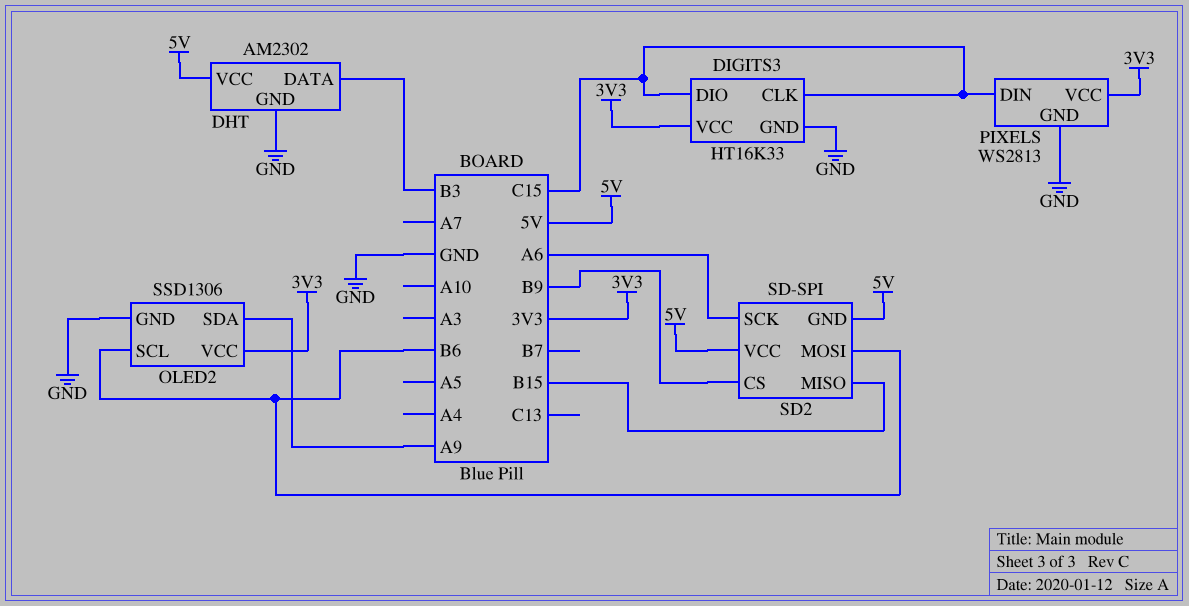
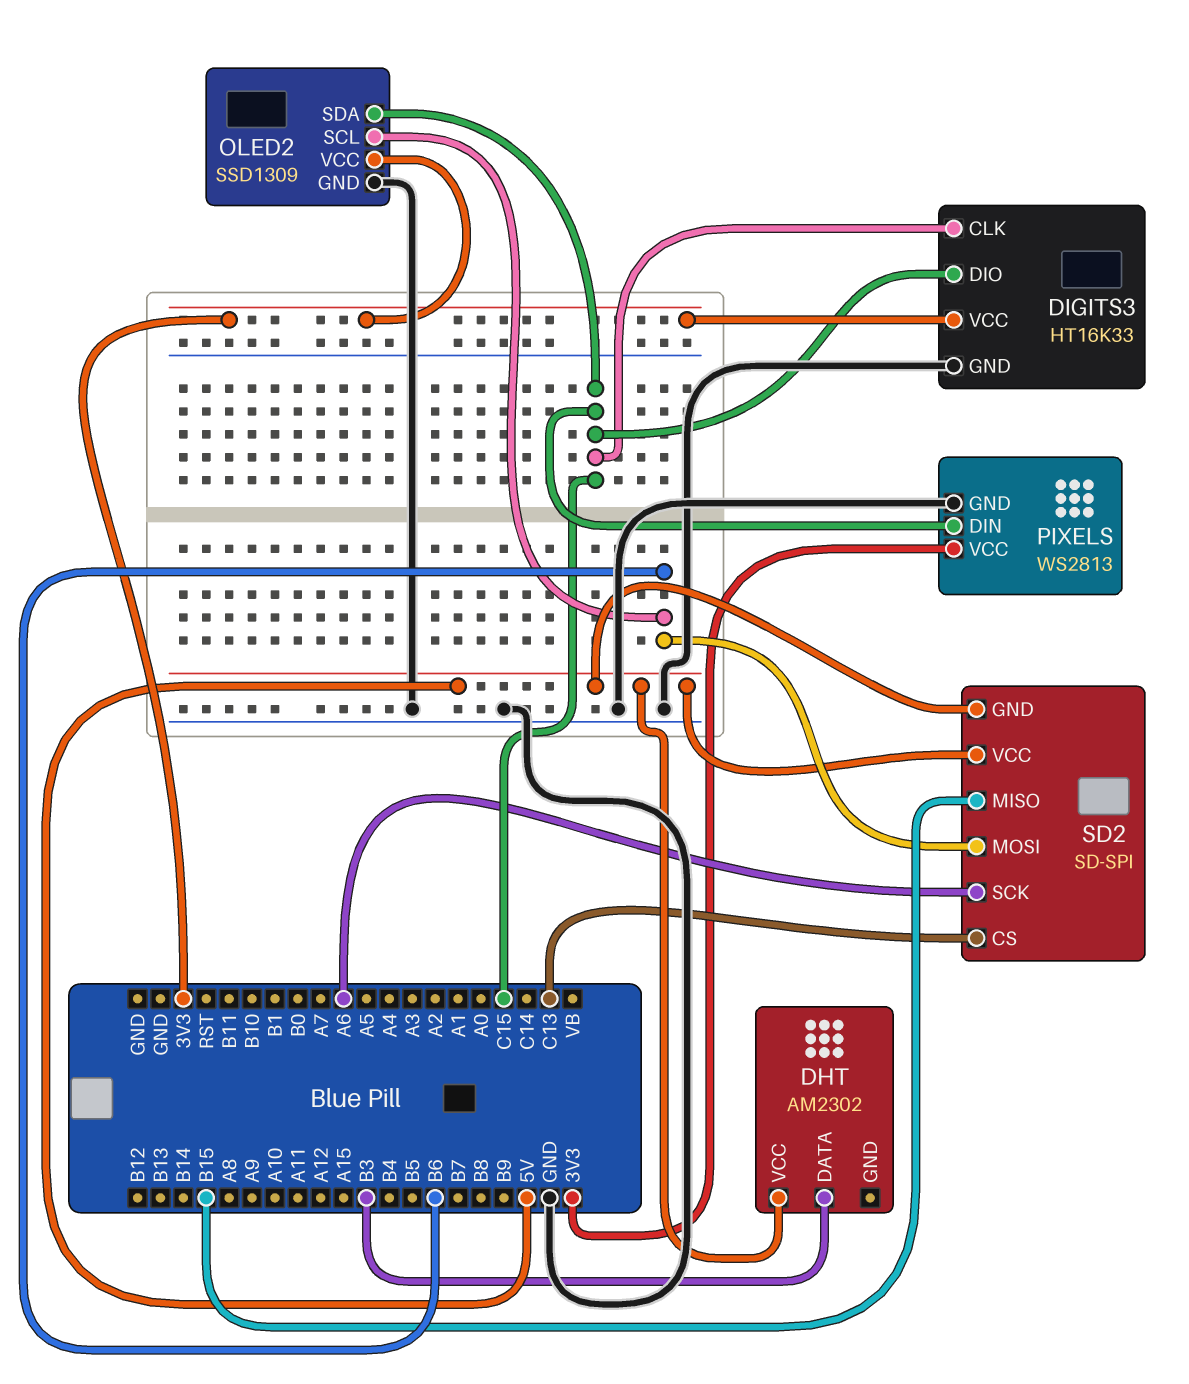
DHT pin GND: GND -> none
OLED2: SSD1306 -> SSD1309
OLED2 pin SDA: A9 -> C15
SD2 pin CS: B9 -> C13

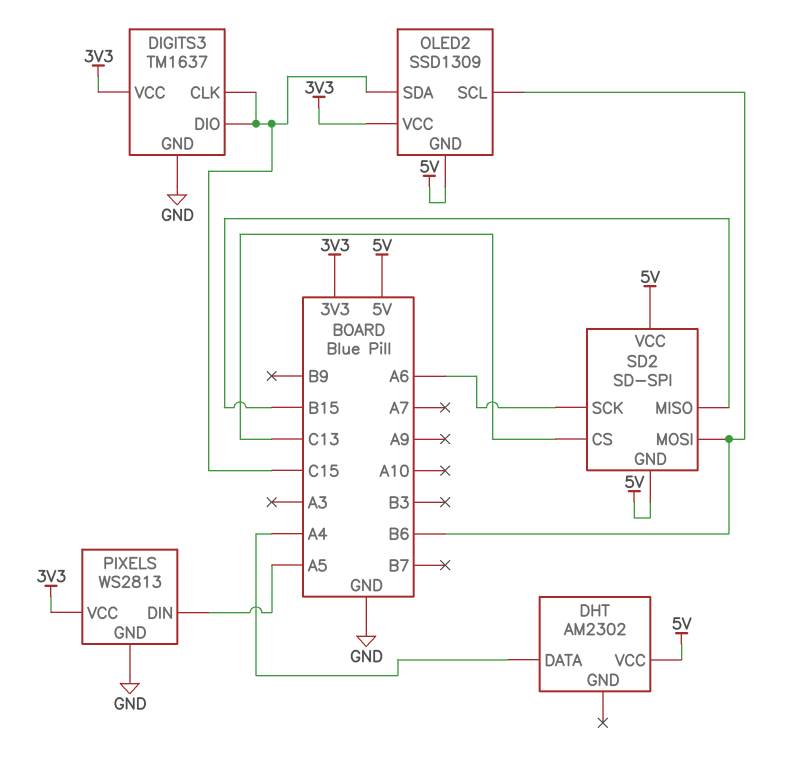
DHT pin DATA: B3 -> A4
DIGITS3: HT16K33 -> TM1637
OLED2 pin GND: GND -> 5V
PIXELS pin DIN: C15 -> A5

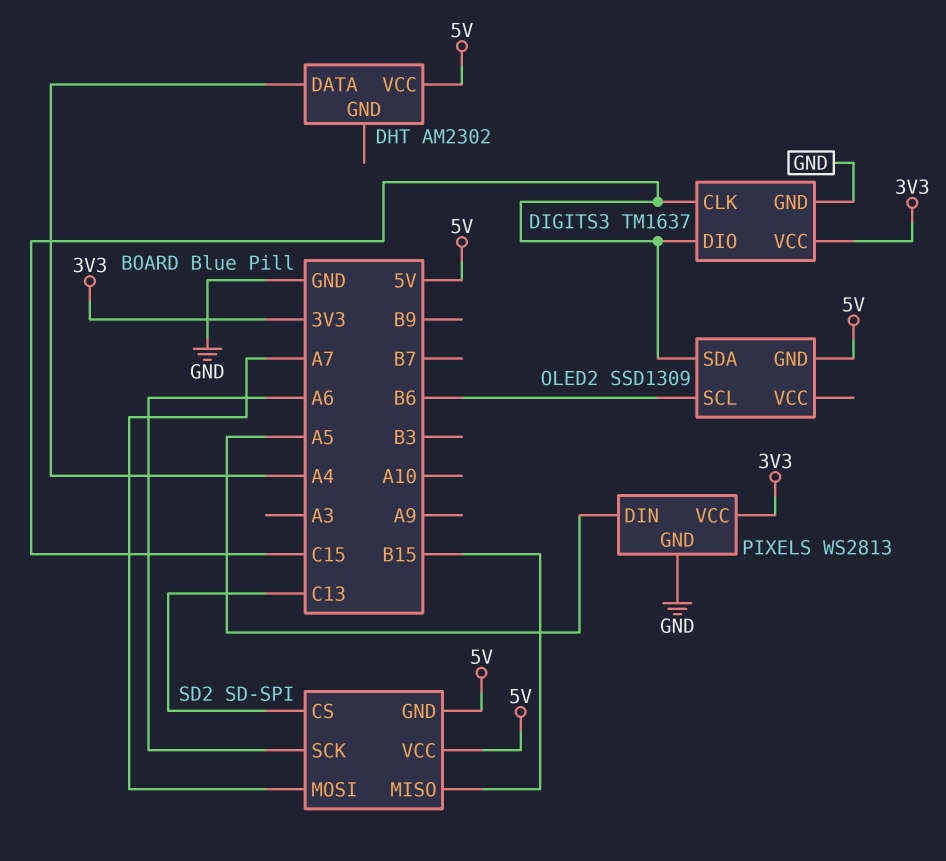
OLED2 pin VCC: 3V3 -> none
SD2 pin MOSI: B6 -> A7

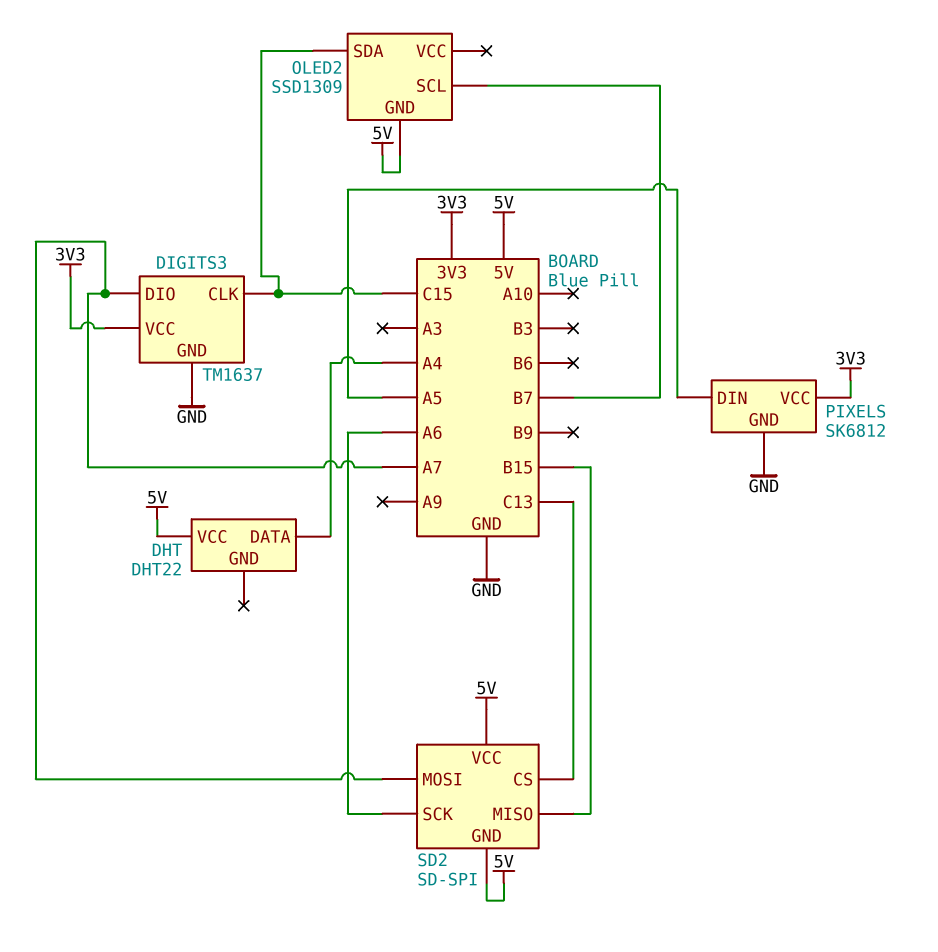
DHT: AM2302 -> DHT22
DIGITS3 pin DIO: C15 -> A7
OLED2 pin SCL: B6 -> B7
PIXELS: WS2813 -> SK6812

